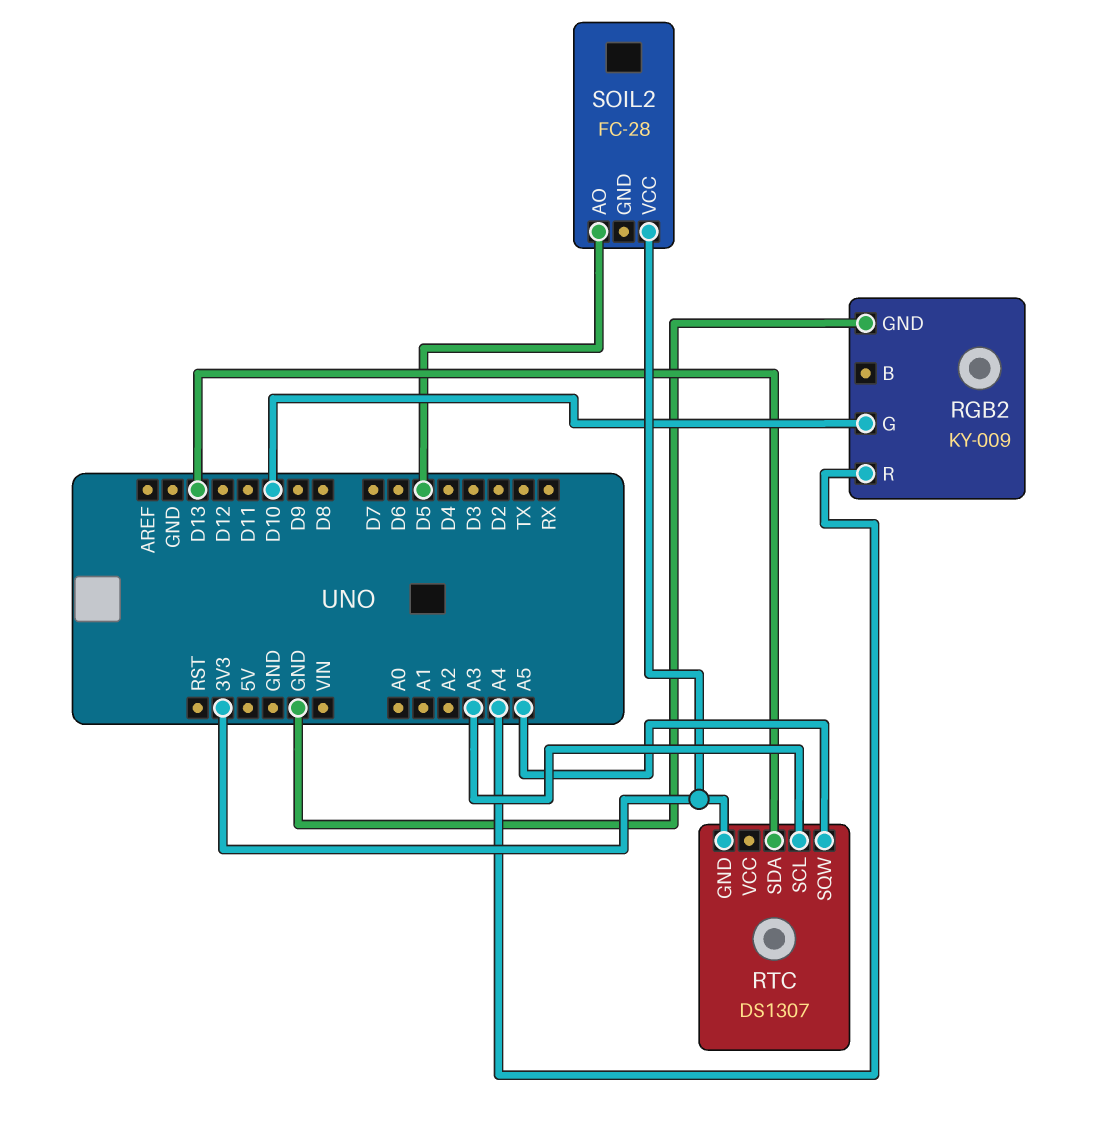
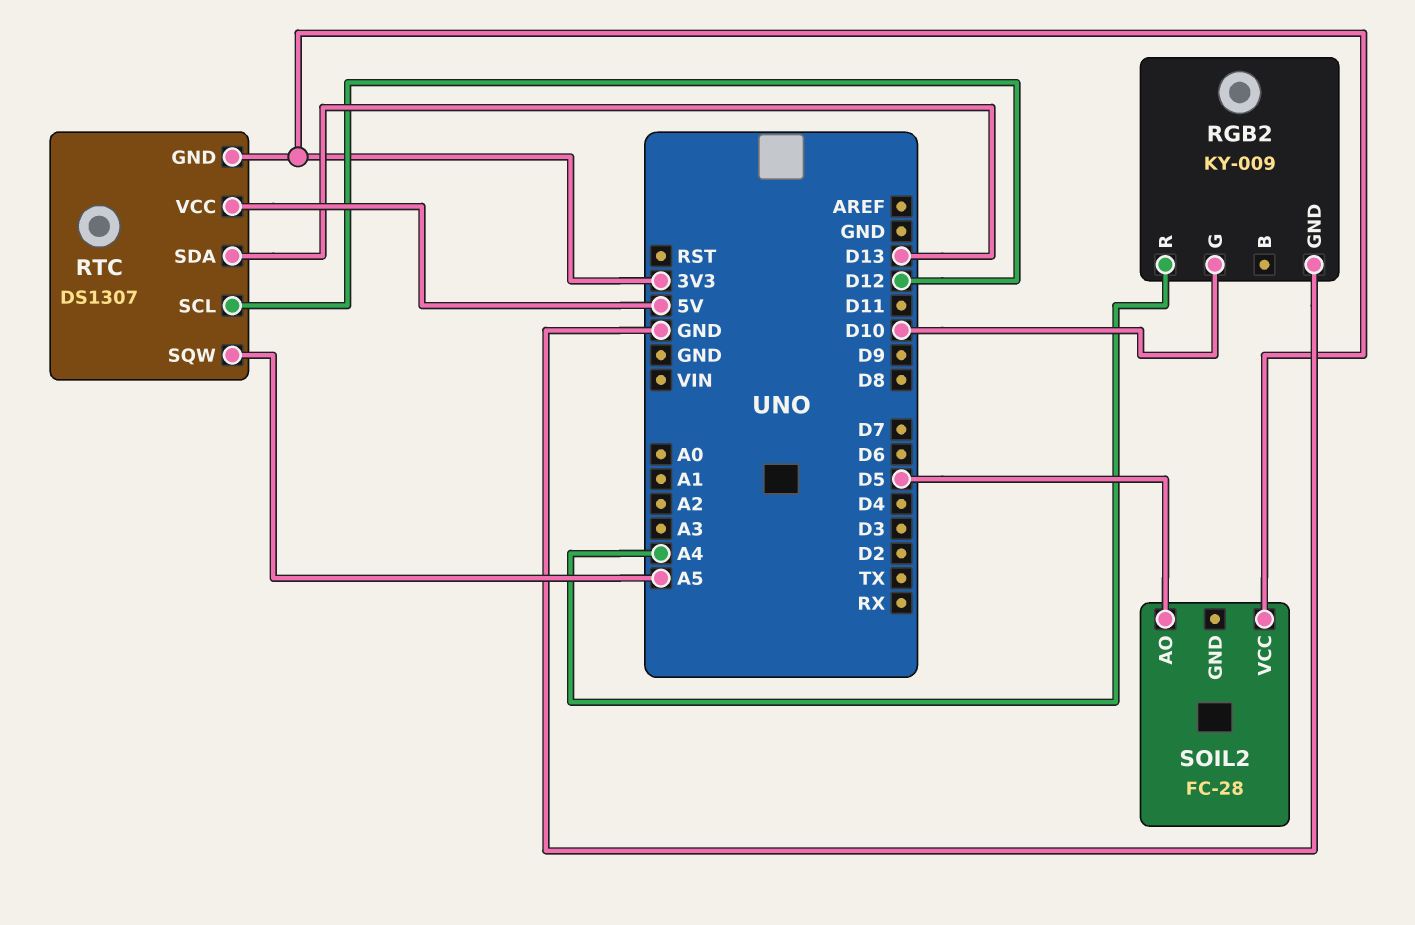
RTC pin SCL: A3 -> D12
RTC pin VCC: none -> 5V

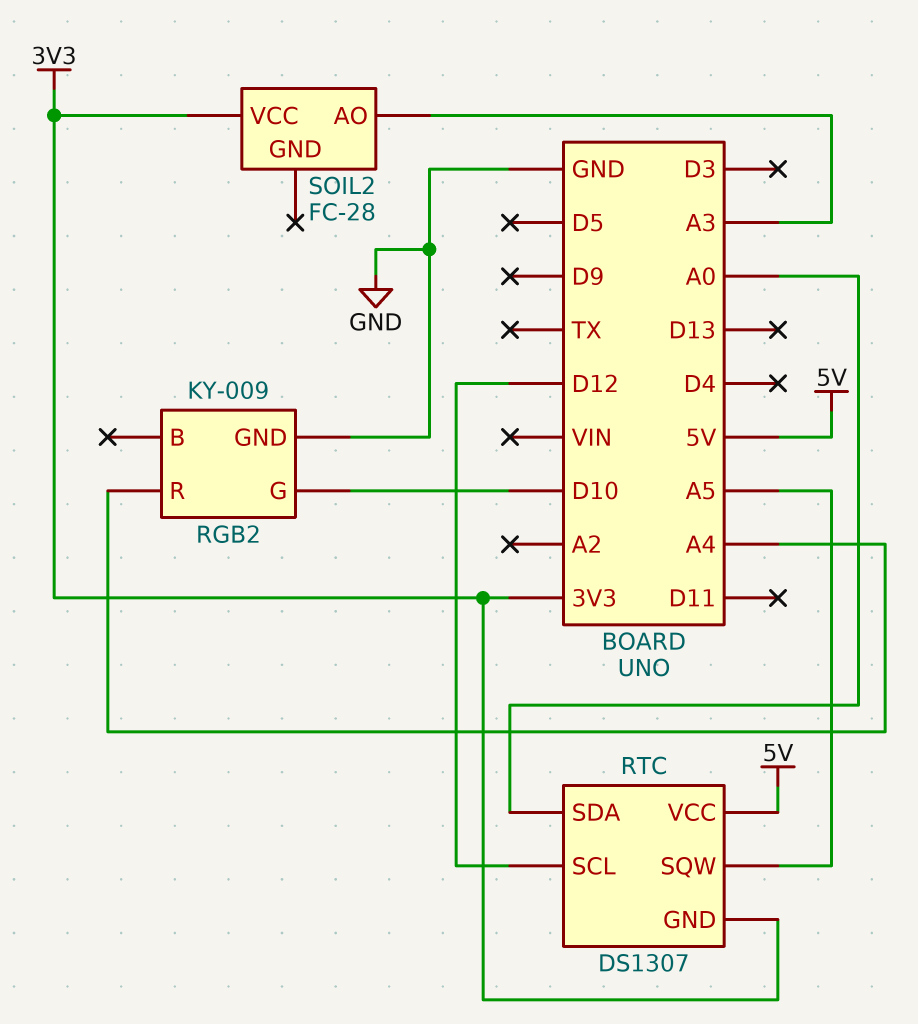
RTC pin SDA: D13 -> A0
SOIL2 pin AO: D5 -> A3

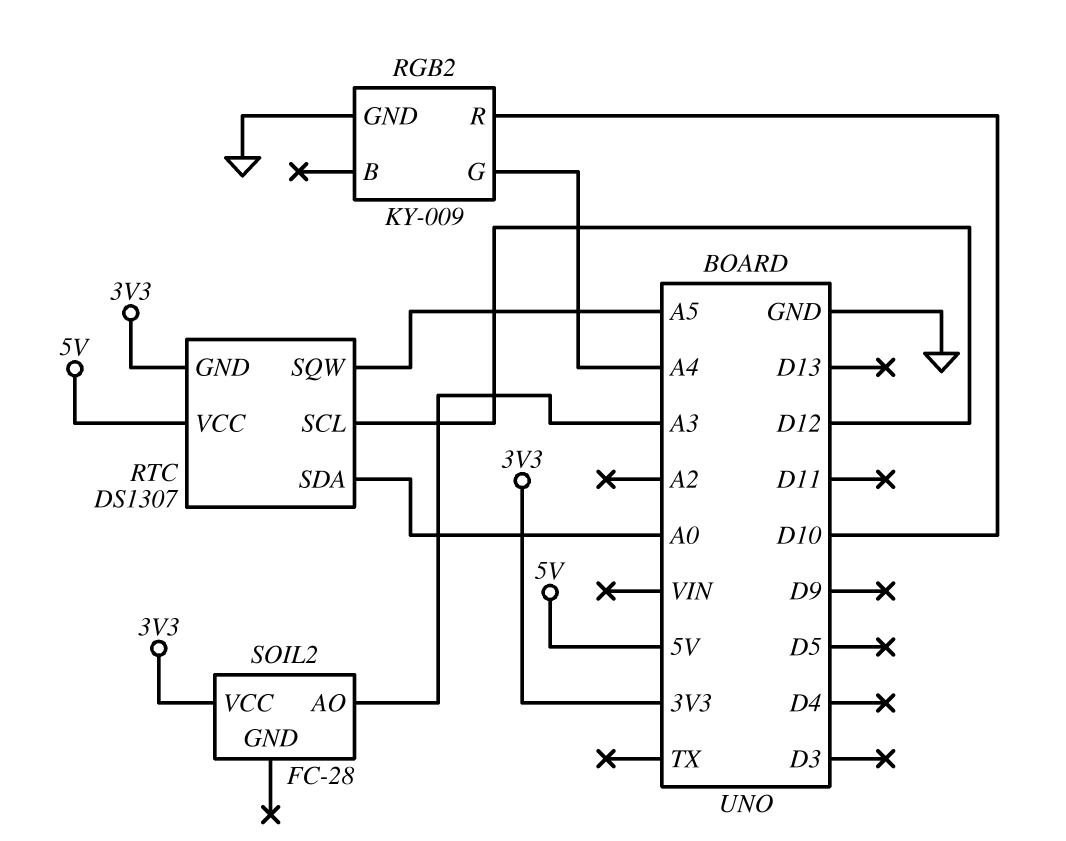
RGB2 pin G: D10 -> A4
RGB2 pin R: A4 -> D10

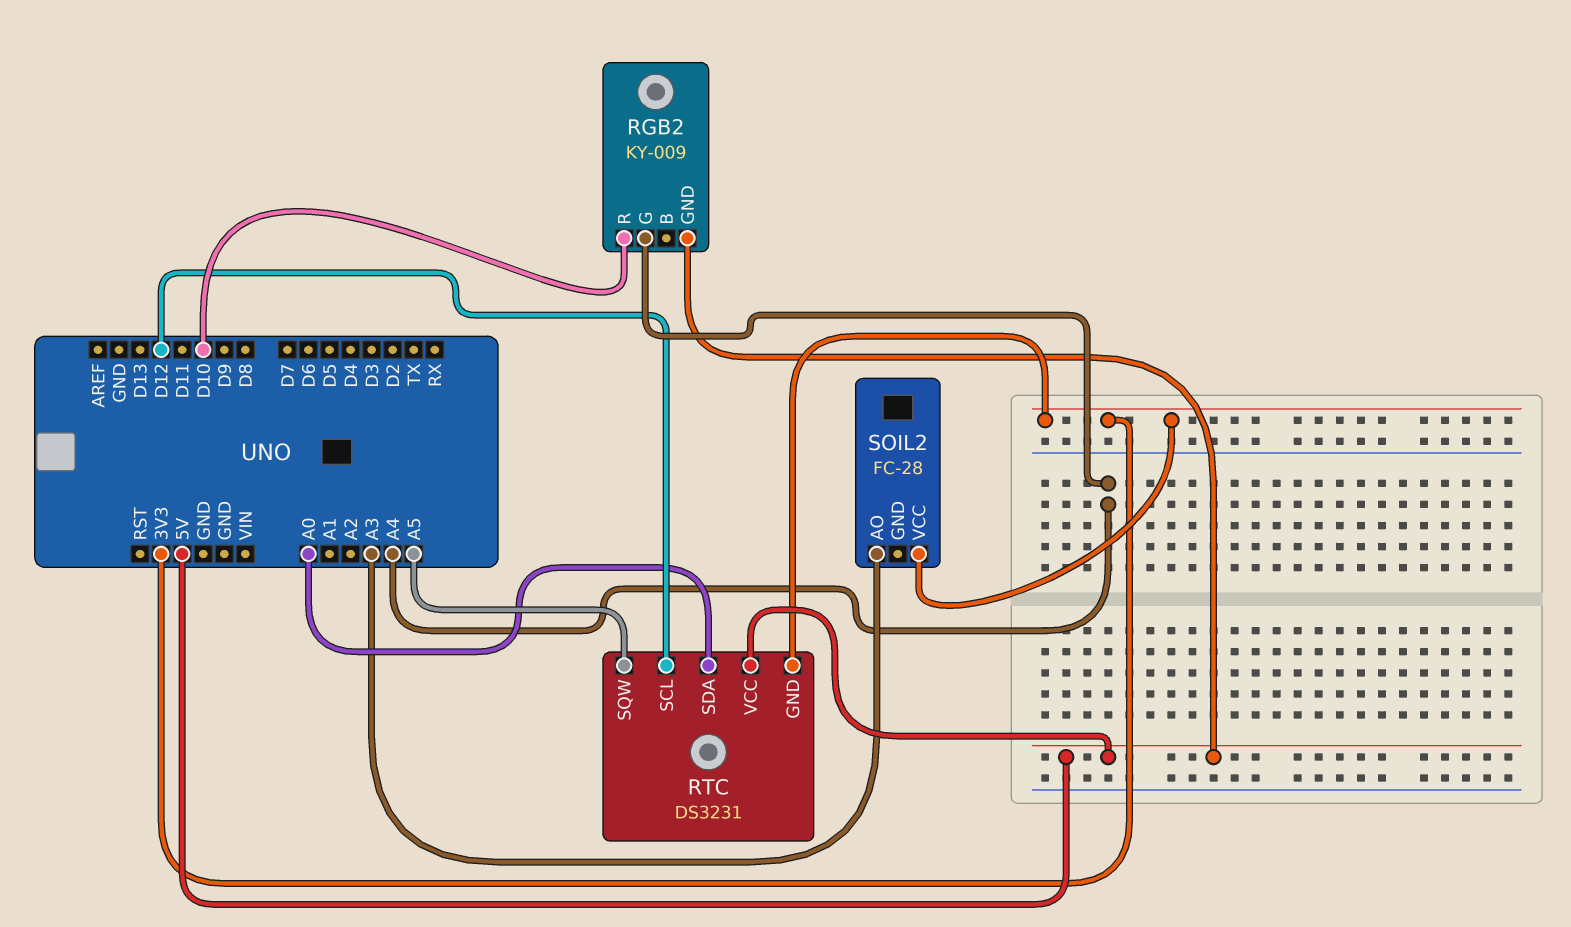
RGB2 pin GND: GND -> 5V
RTC: DS1307 -> DS3231

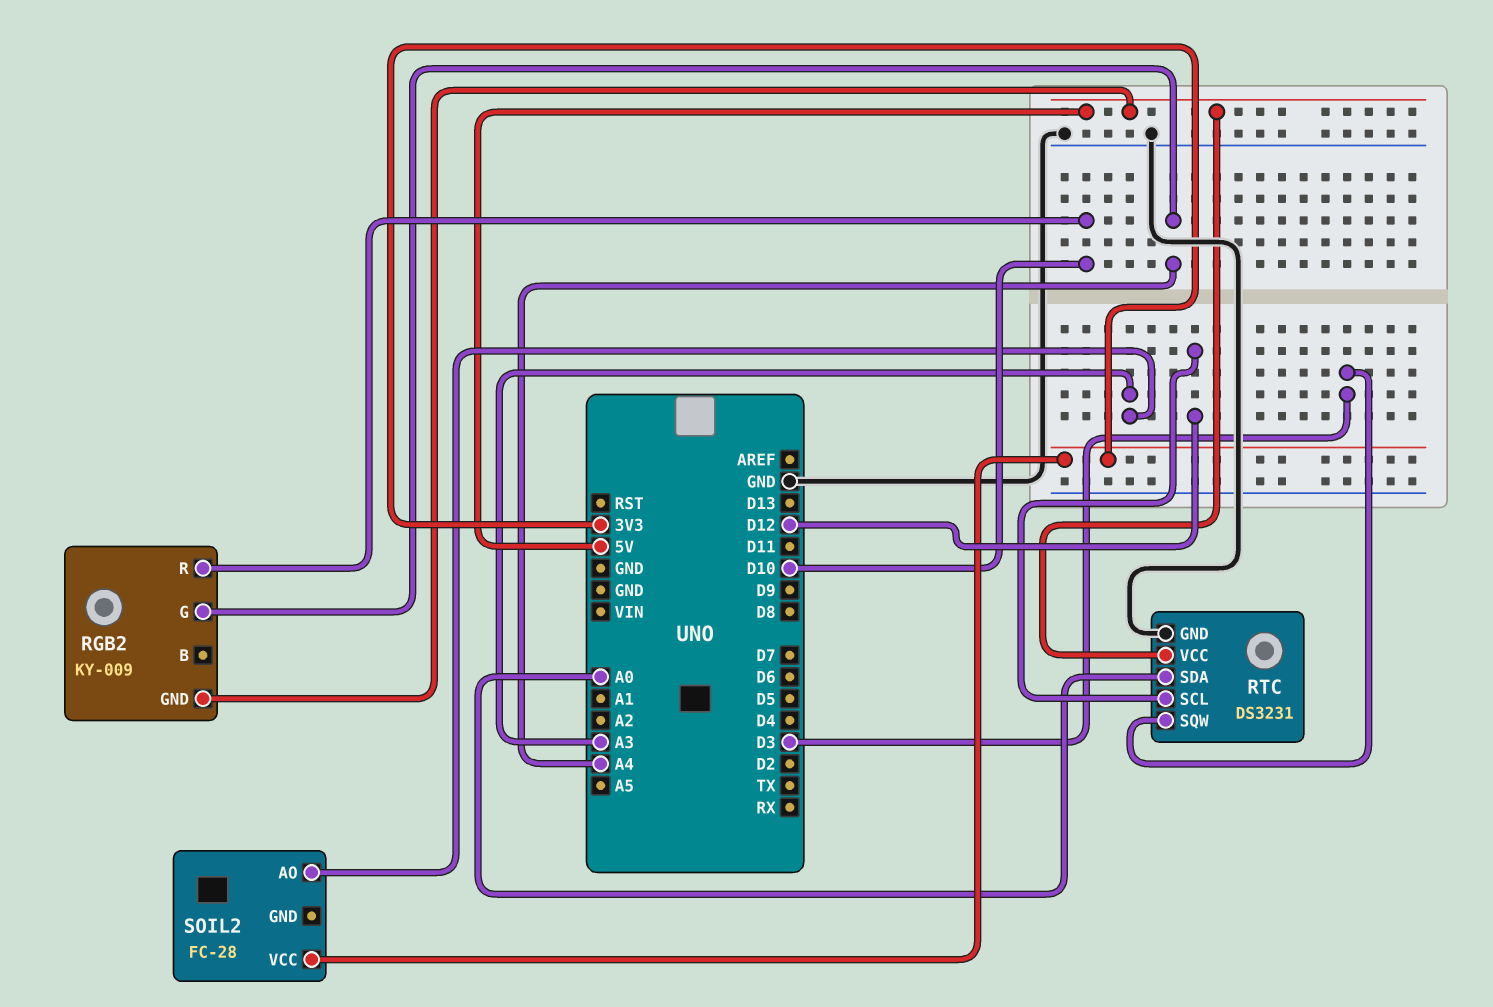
RTC pin GND: 3V3 -> GND
RTC pin SQW: A5 -> D3

